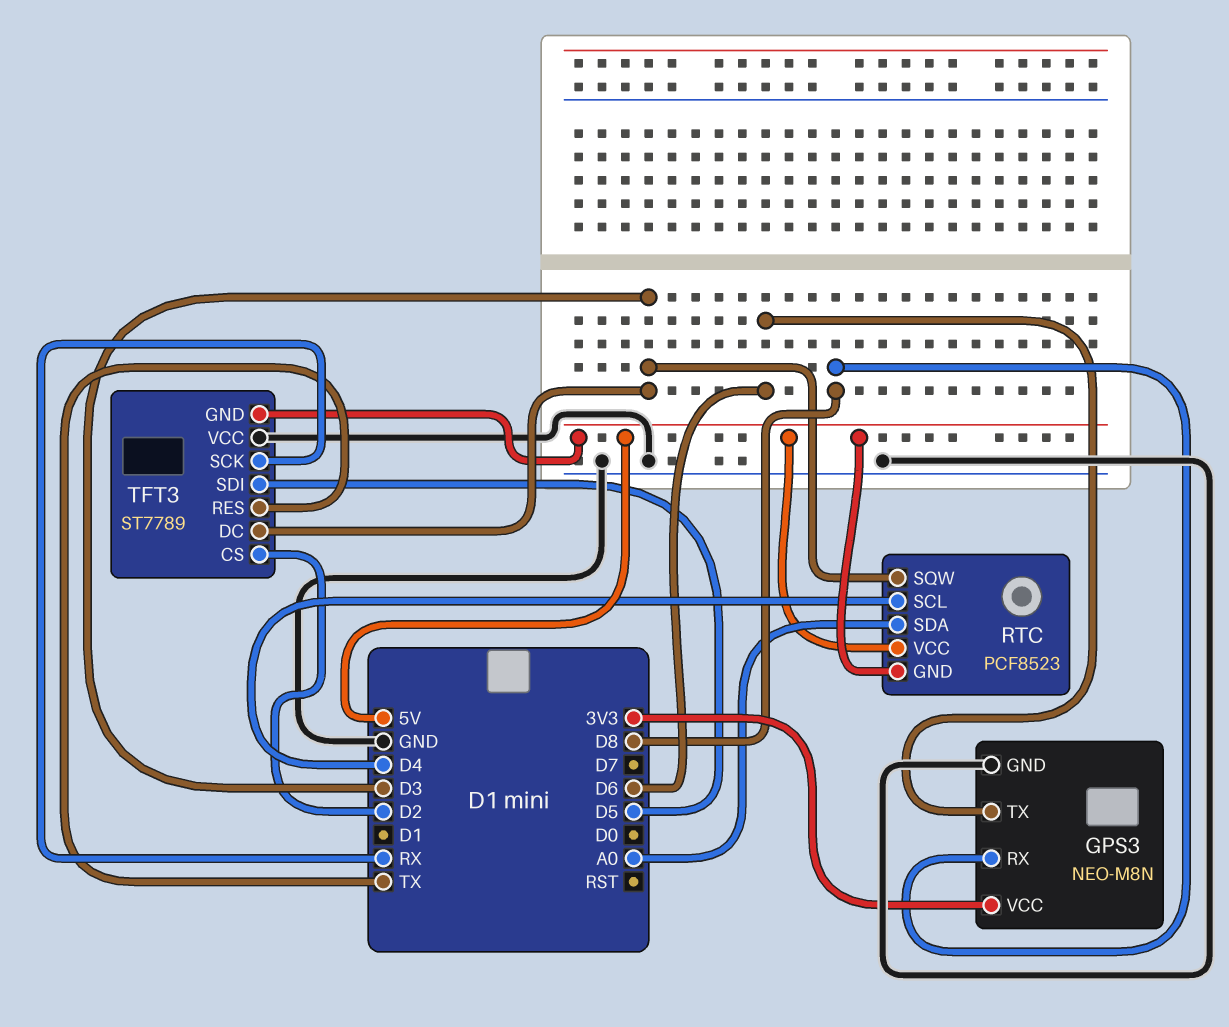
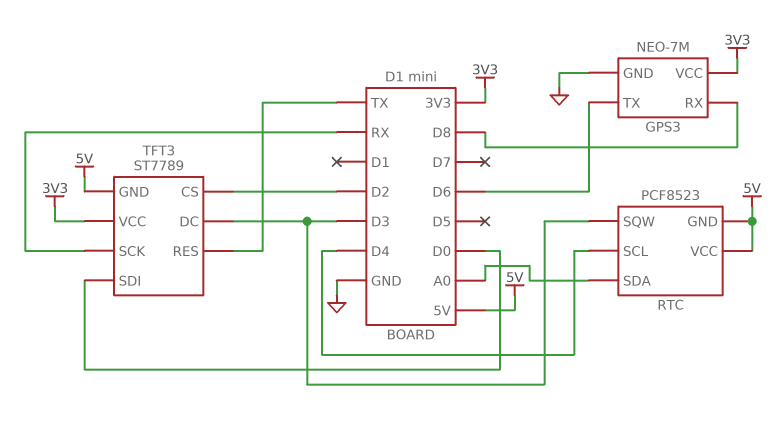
GPS3: NEO-M8N -> NEO-7M
TFT3 pin SDI: D5 -> D0
TFT3 pin VCC: GND -> 3V3

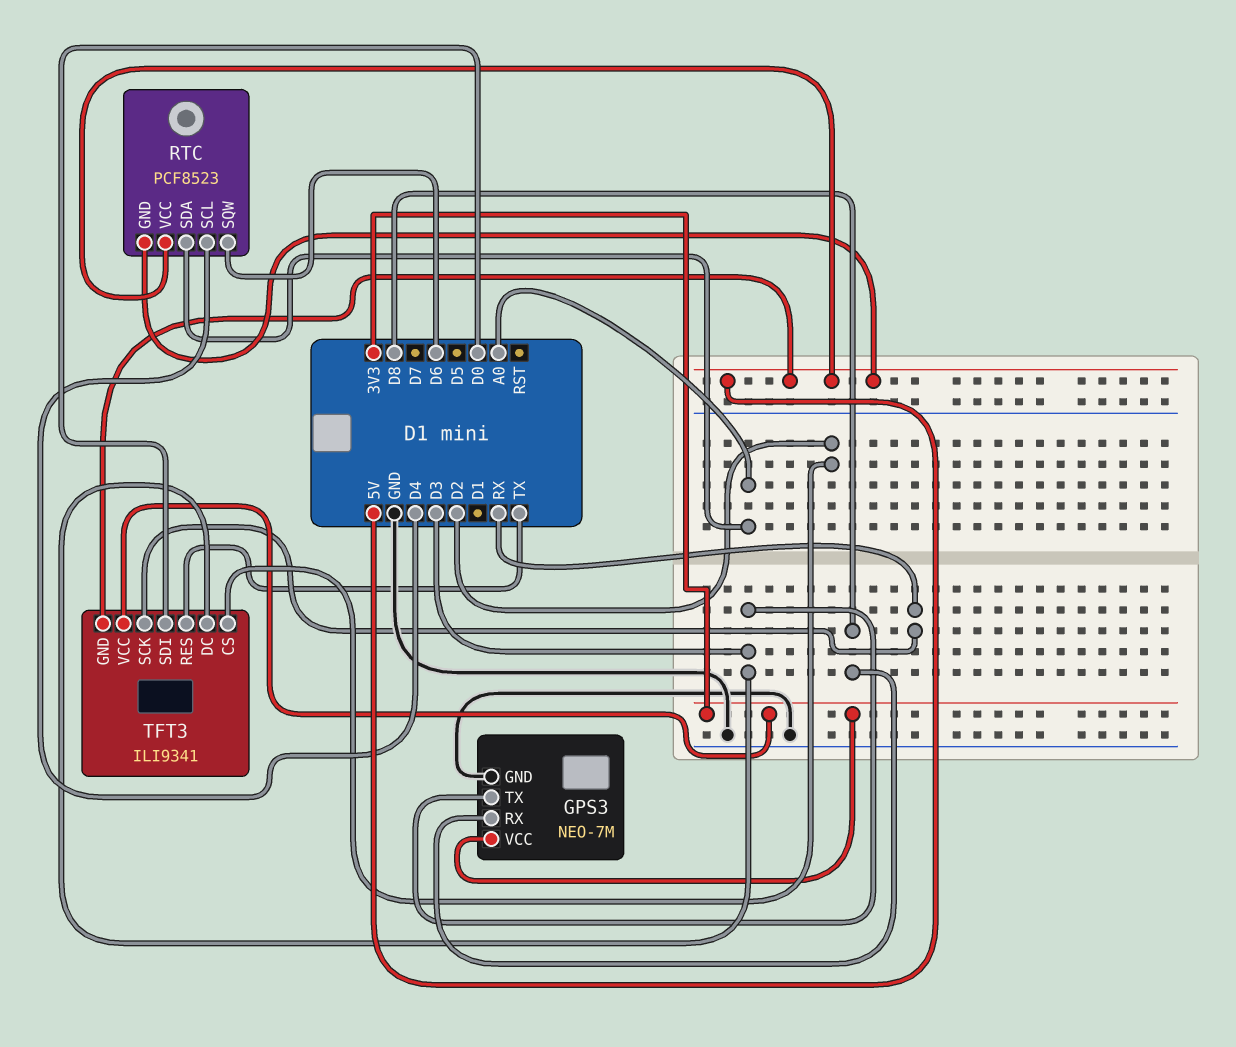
GPS3 pin TX: D6 -> D3
RTC pin SQW: D3 -> D6
TFT3: ST7789 -> ILI9341

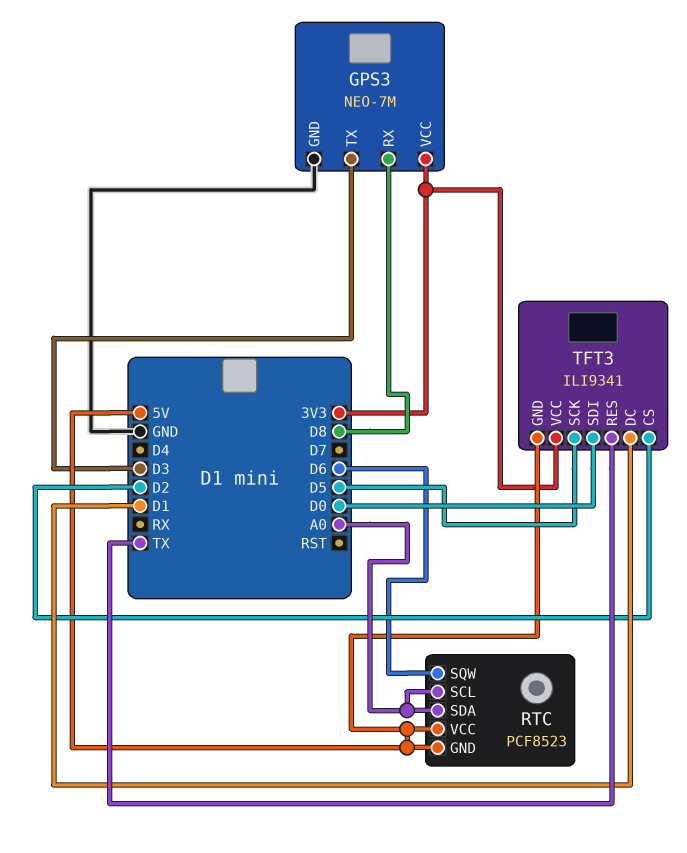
RTC pin SCL: D4 -> A0
TFT3 pin DC: D3 -> D1
TFT3 pin SCK: RX -> D5

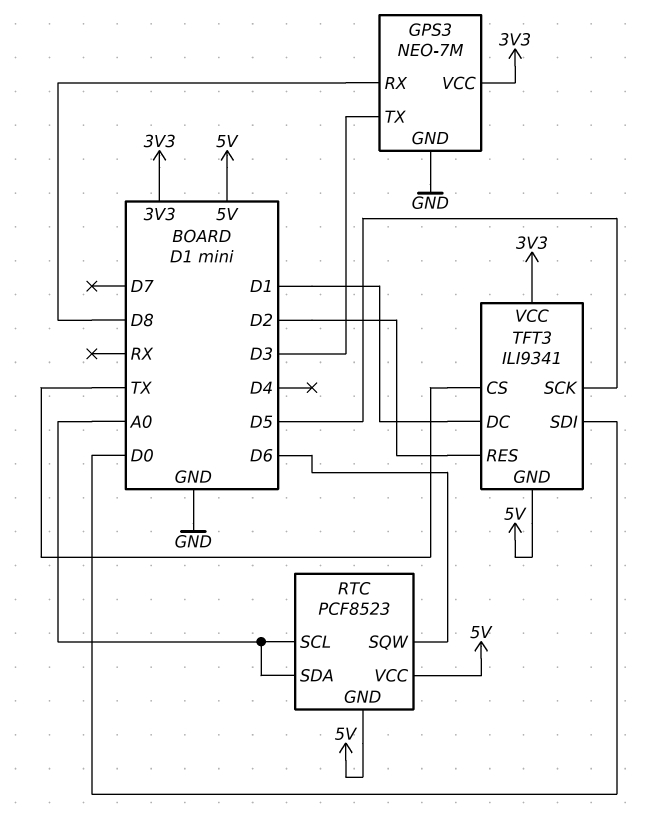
TFT3 pin CS: D2 -> TX
TFT3 pin RES: TX -> D2

